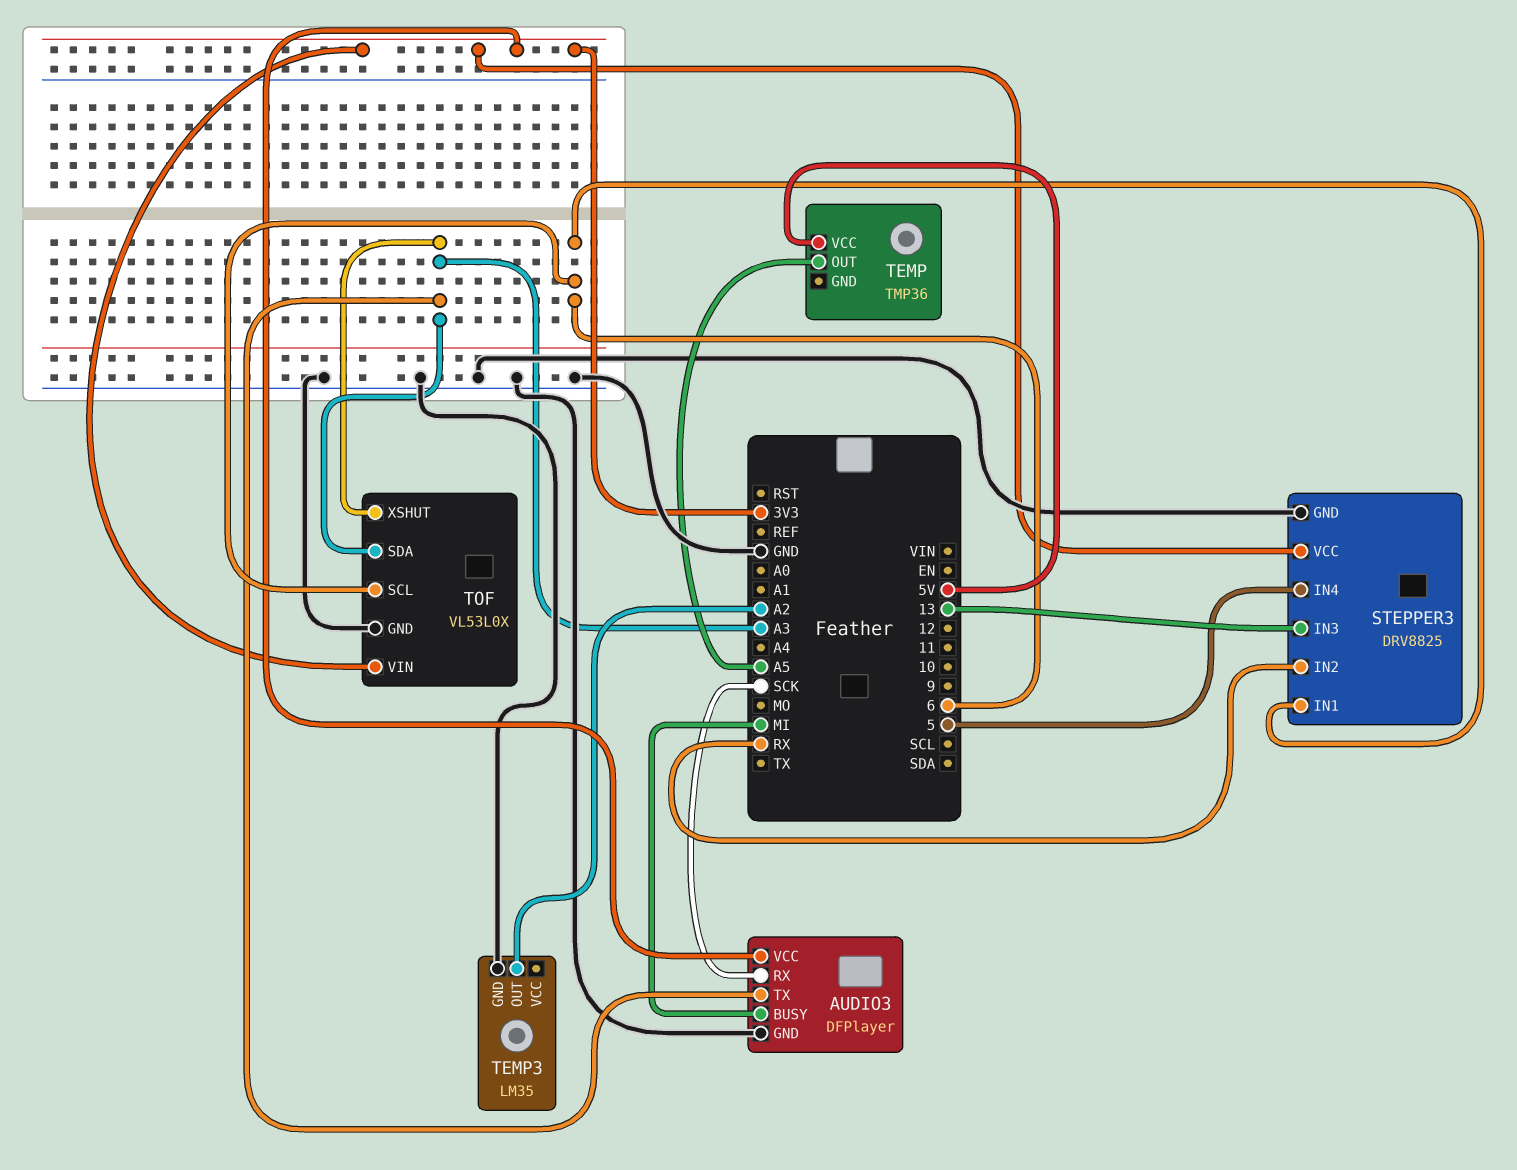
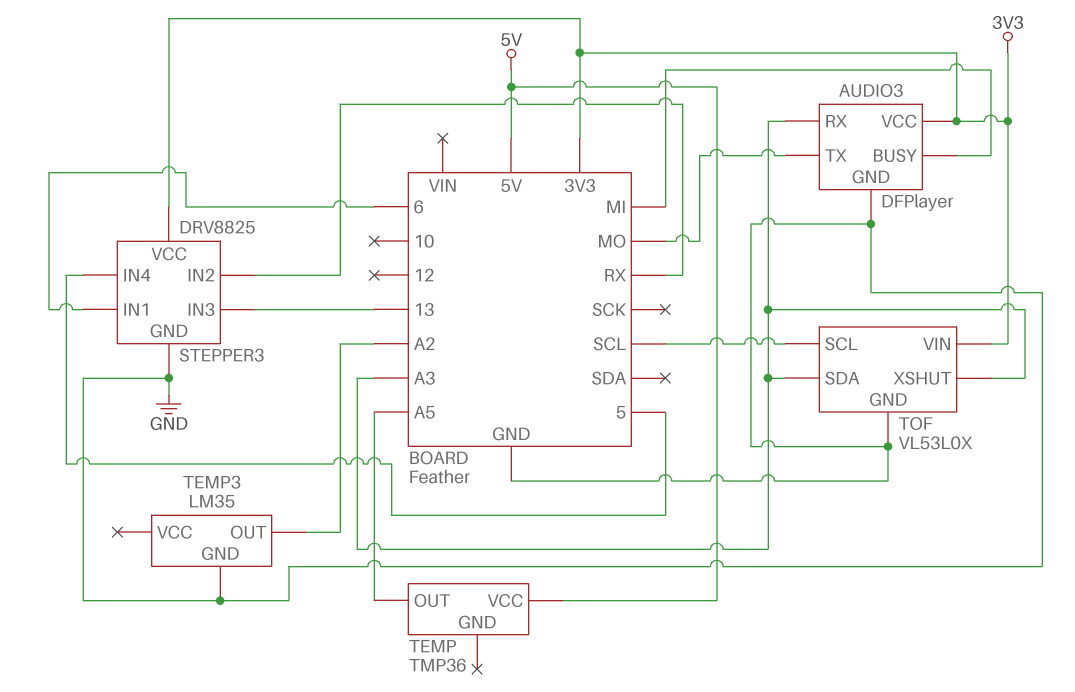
AUDIO3 pin RX: SCK -> A3
AUDIO3 pin TX: A3 -> MO
TOF pin SCL: 6 -> SCL

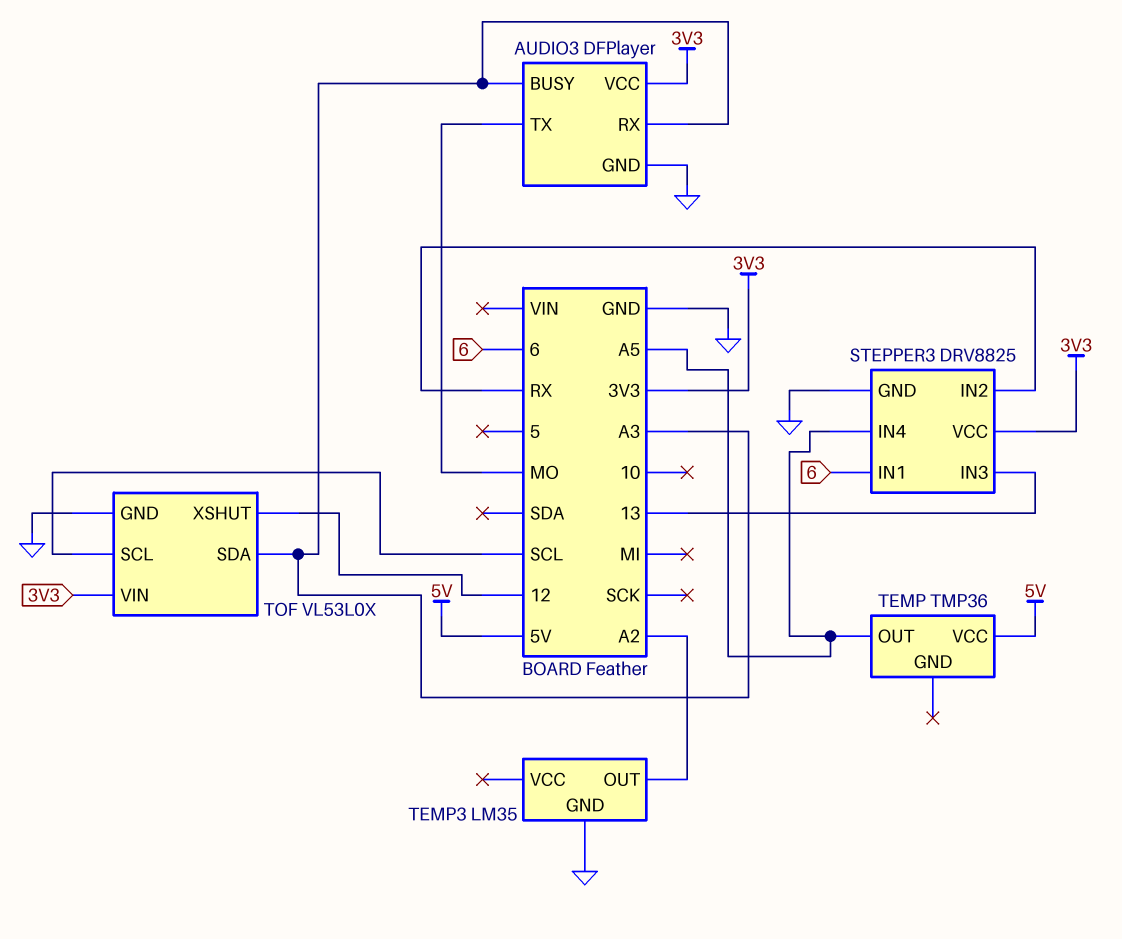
AUDIO3 pin BUSY: MI -> A3
STEPPER3 pin IN4: 5 -> A5
TOF pin XSHUT: A3 -> 12

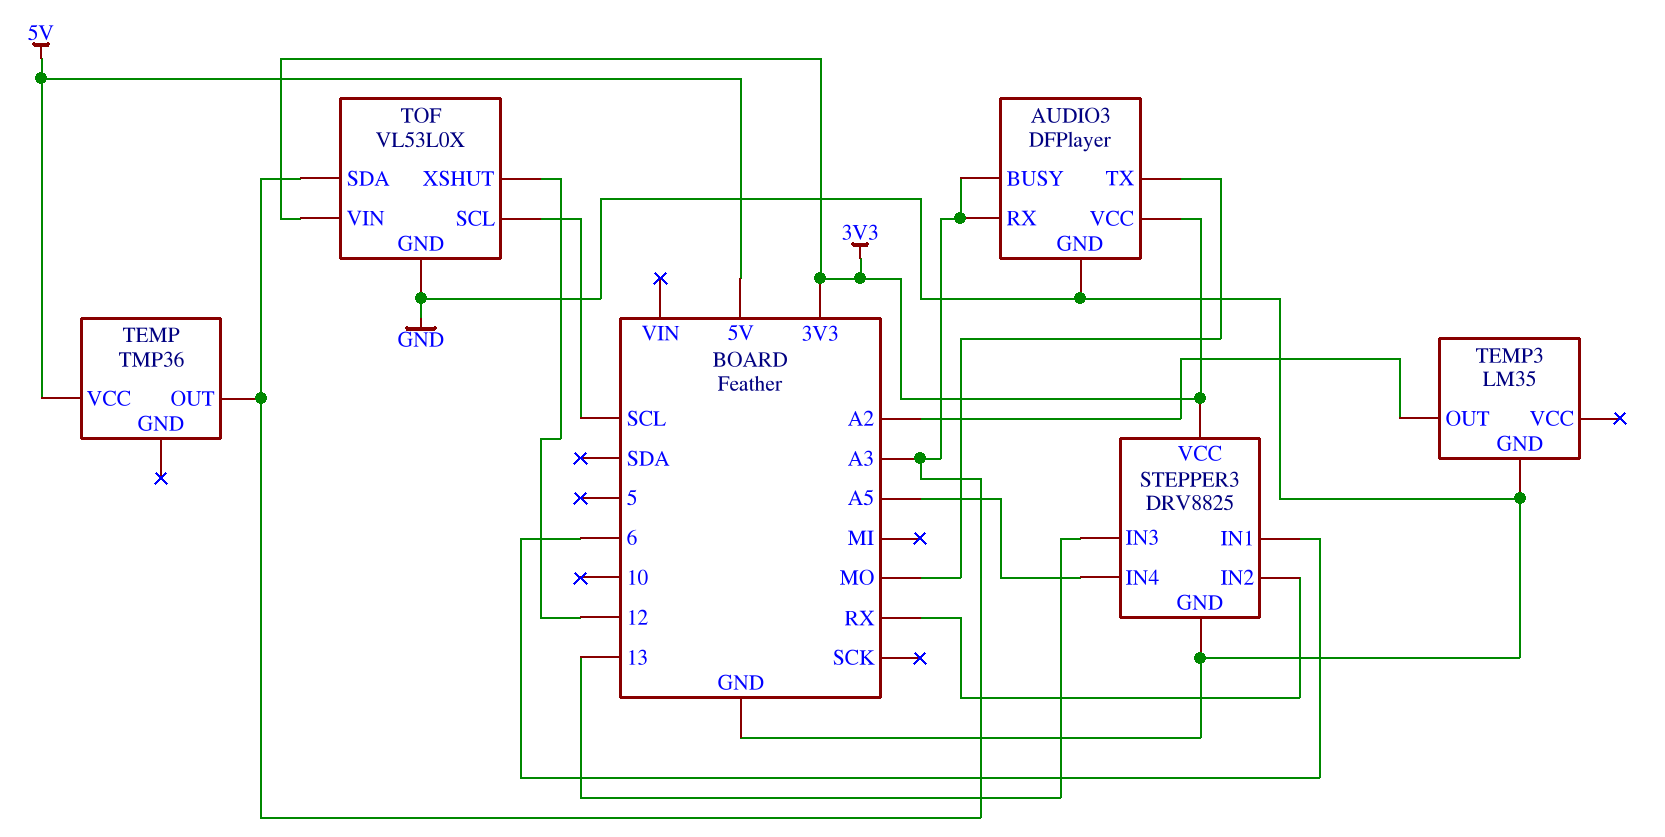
TEMP pin OUT: A5 -> A3

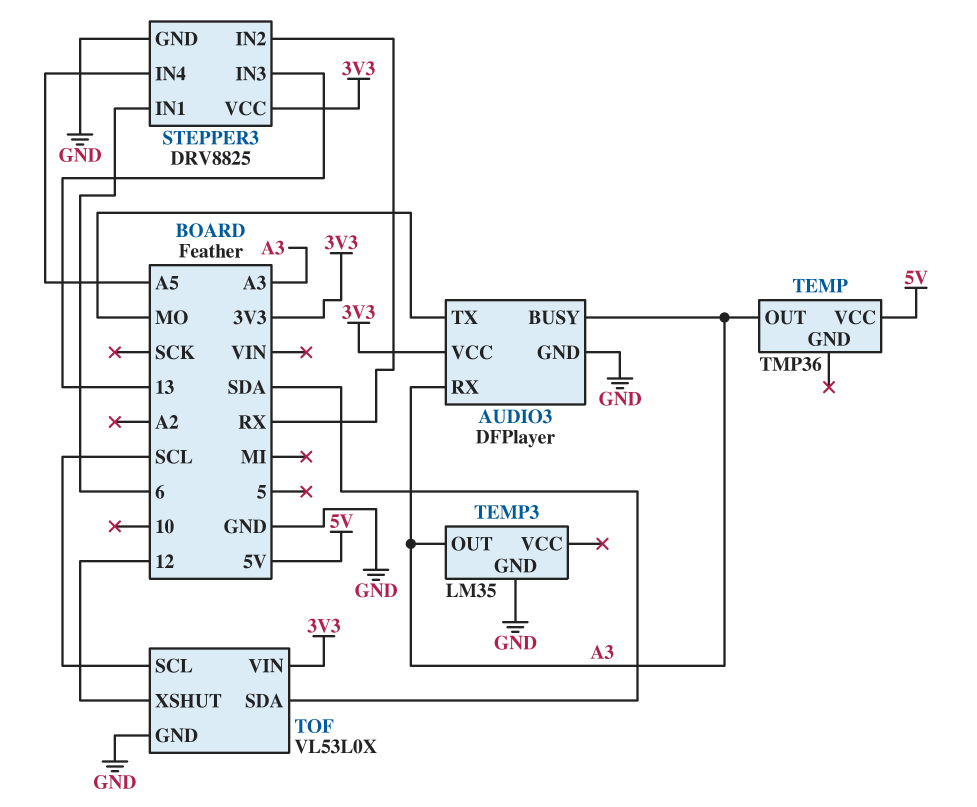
TEMP3 pin OUT: A2 -> A3
TOF pin SDA: A3 -> SDA

